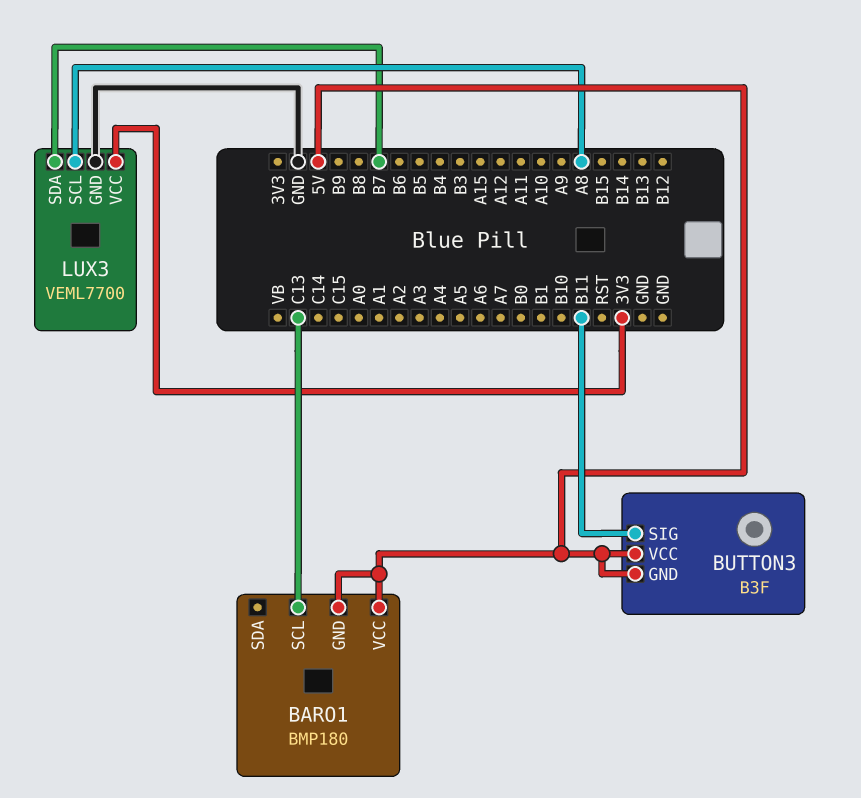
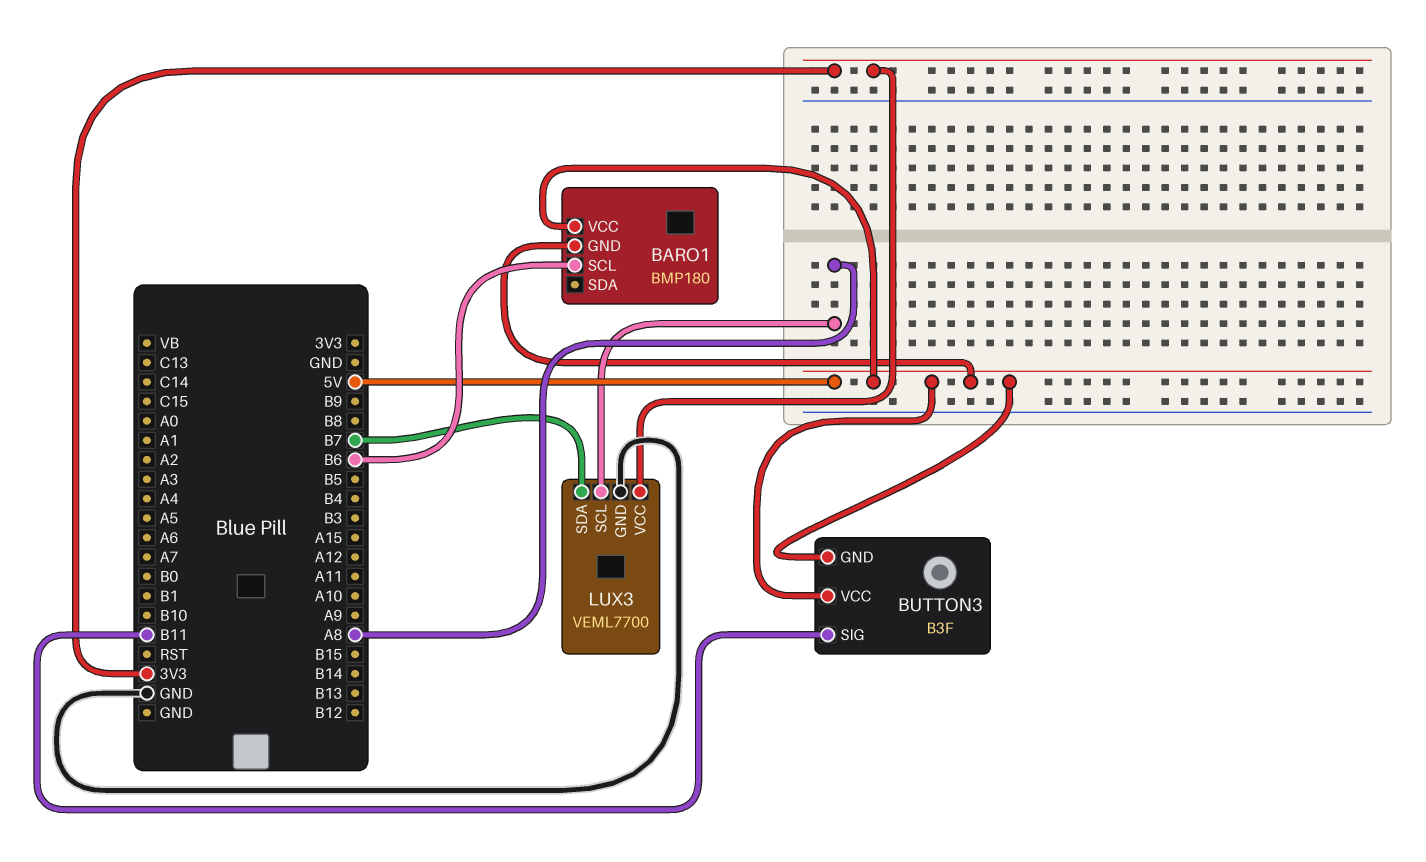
BARO1 pin SCL: C13 -> B6

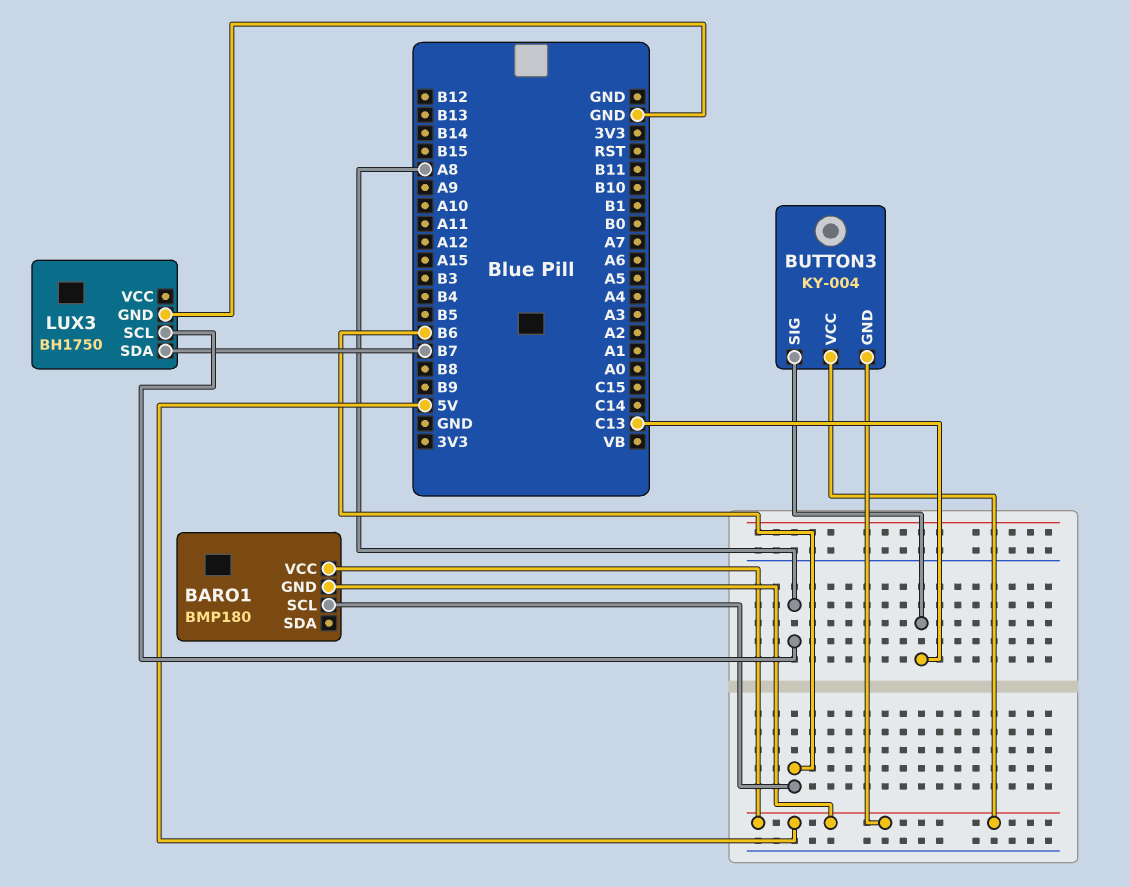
BUTTON3: B3F -> KY-004
BUTTON3 pin SIG: B11 -> C13
LUX3: VEML7700 -> BH1750
LUX3 pin VCC: 3V3 -> none

